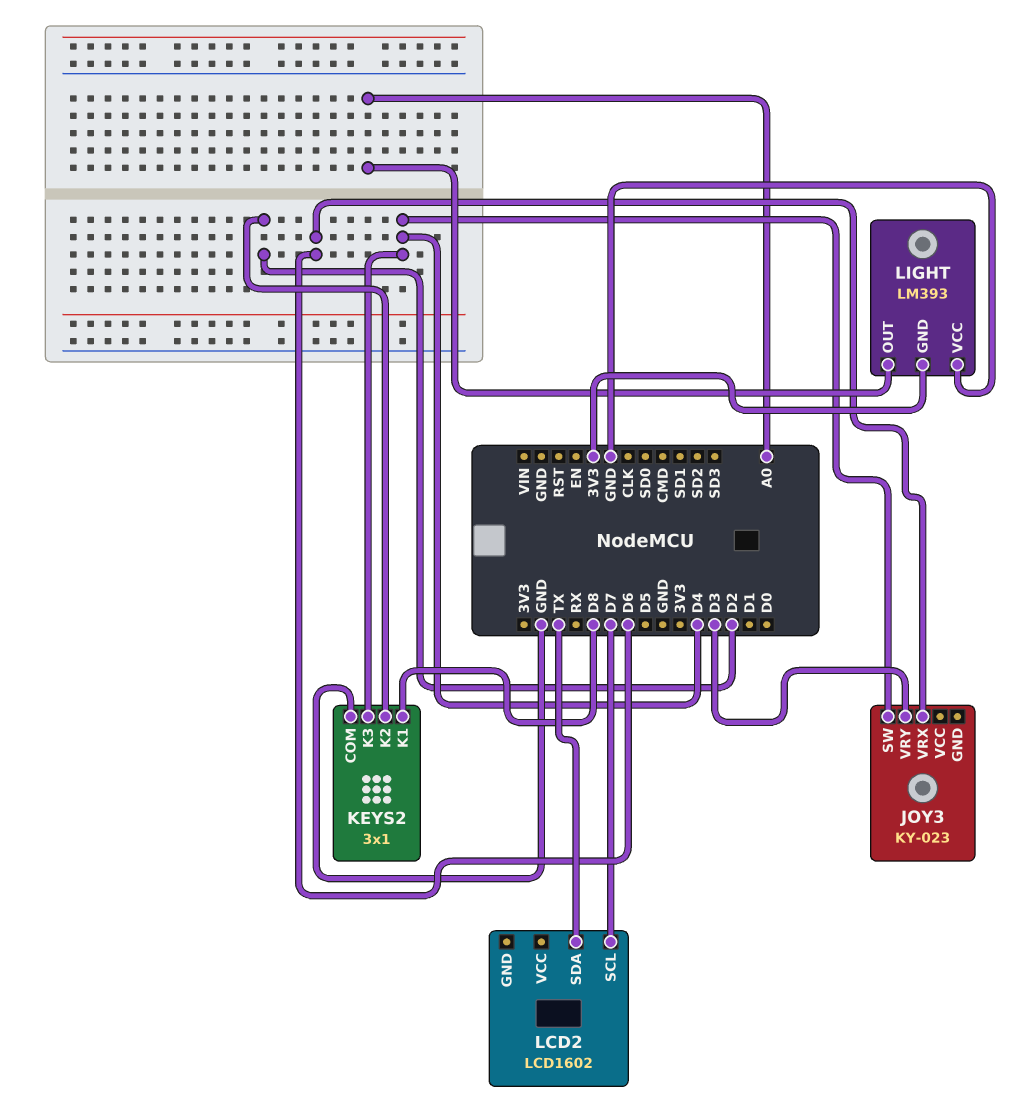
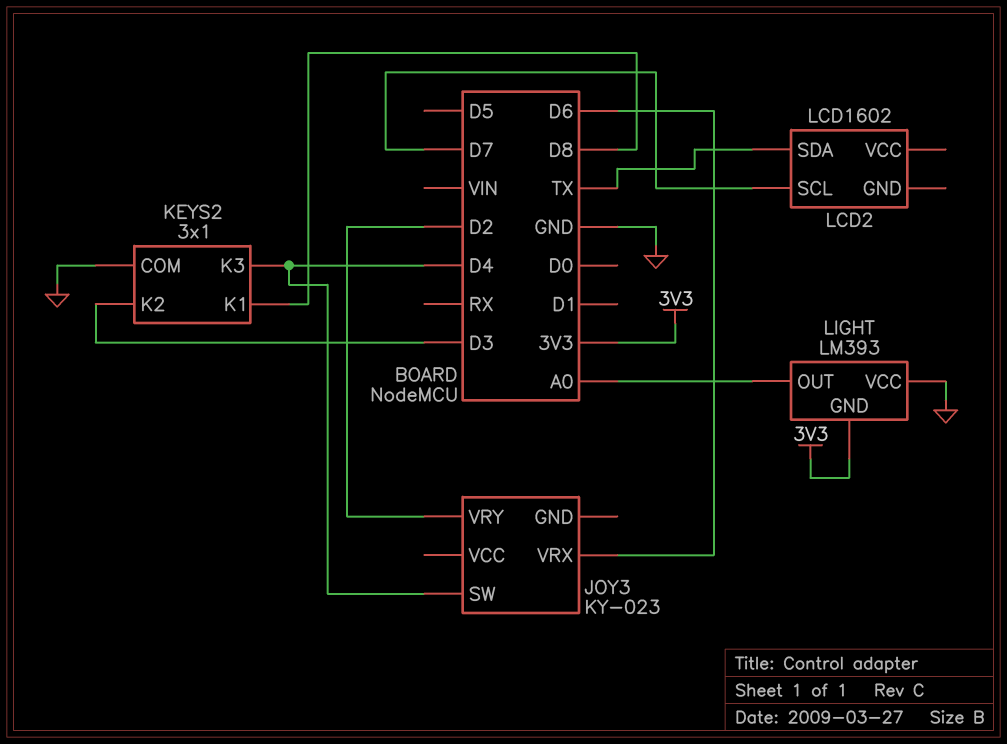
JOY3 pin VRY: D3 -> D2
KEYS2 pin K2: D2 -> D3

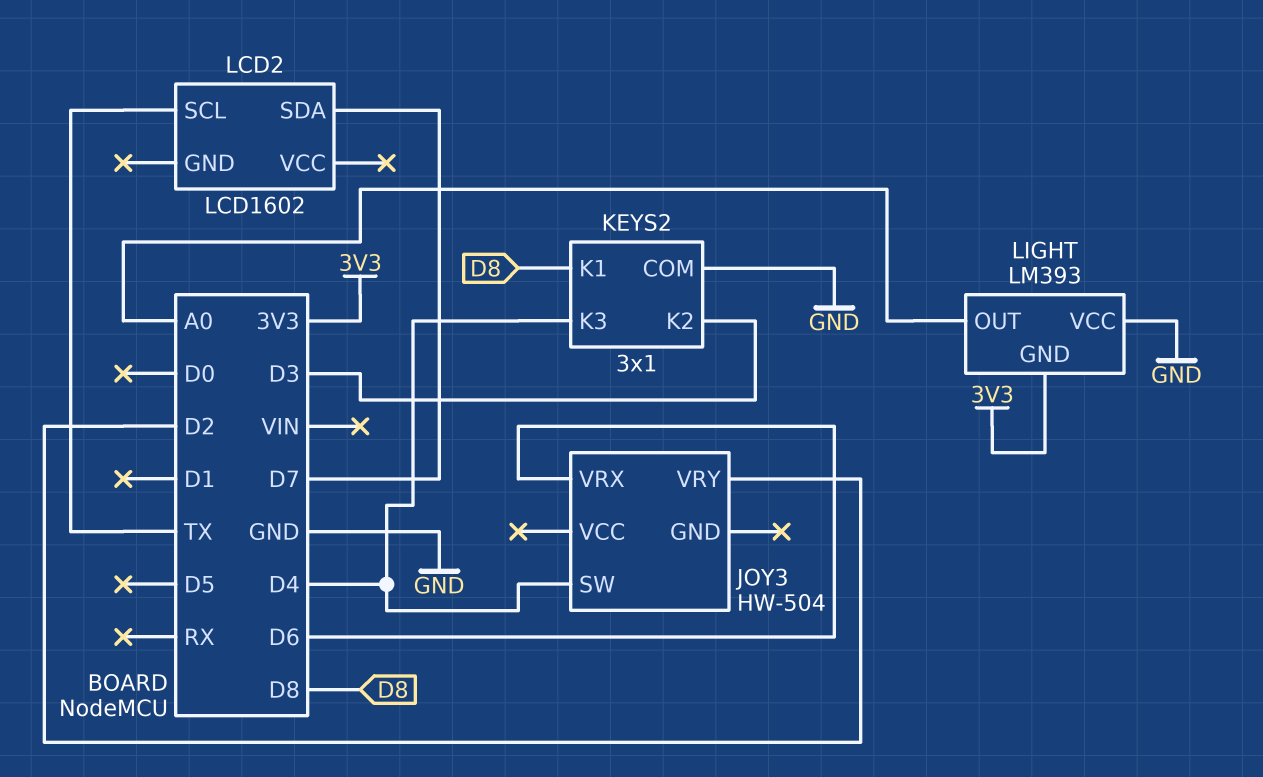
JOY3: KY-023 -> HW-504
LCD2 pin SCL: D7 -> TX
LCD2 pin SDA: TX -> D7

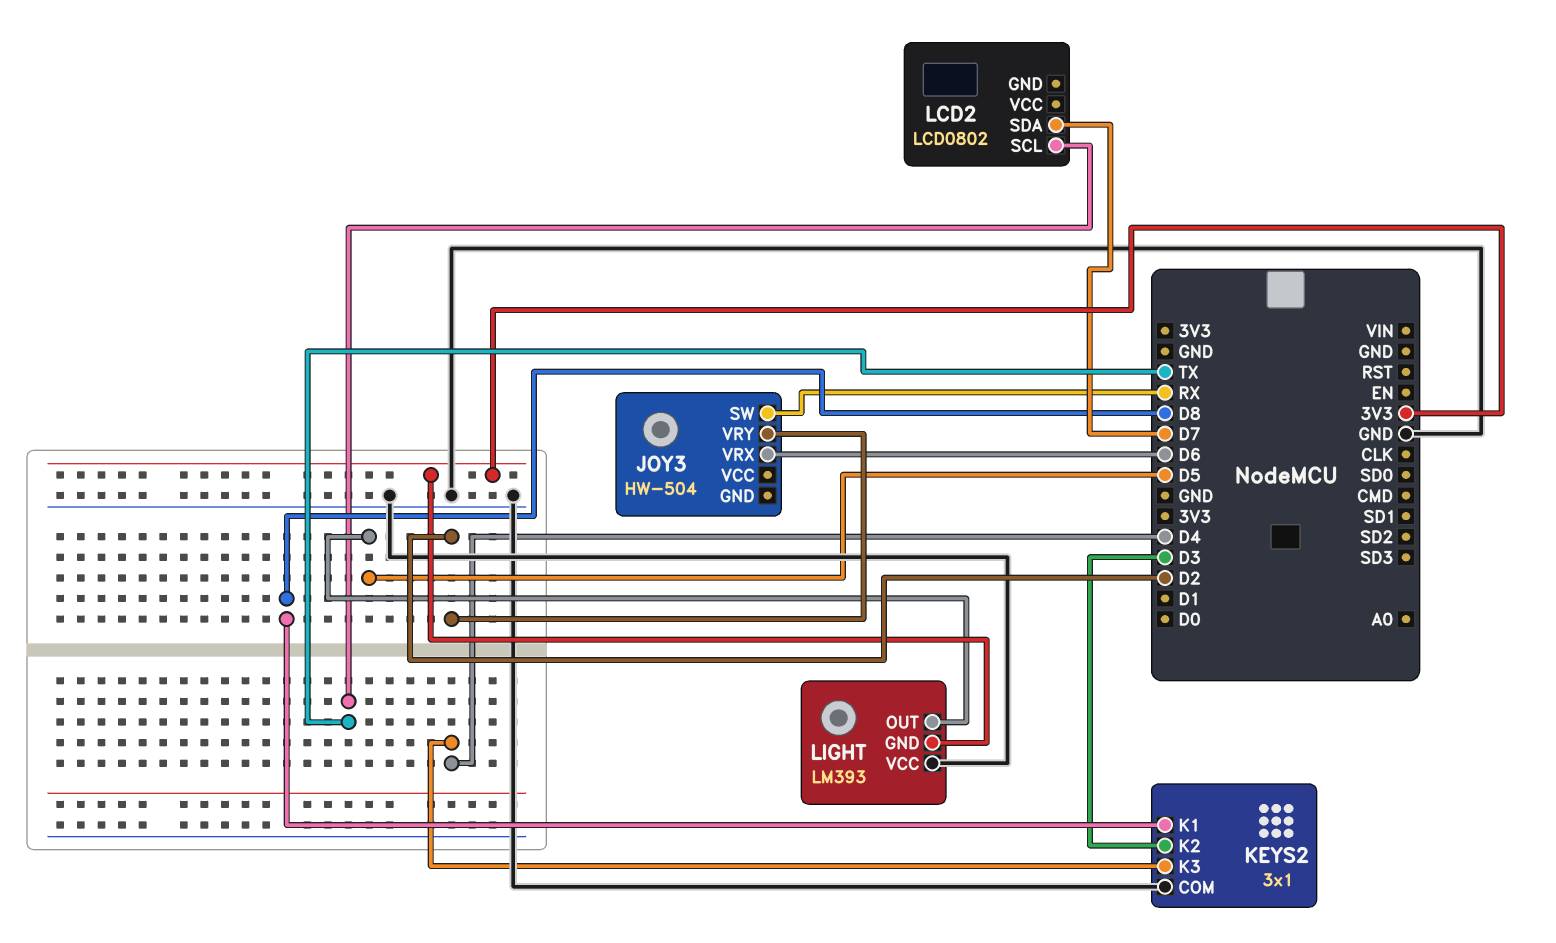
JOY3 pin SW: D4 -> RX
LCD2: LCD1602 -> LCD0802
LIGHT pin OUT: A0 -> D5

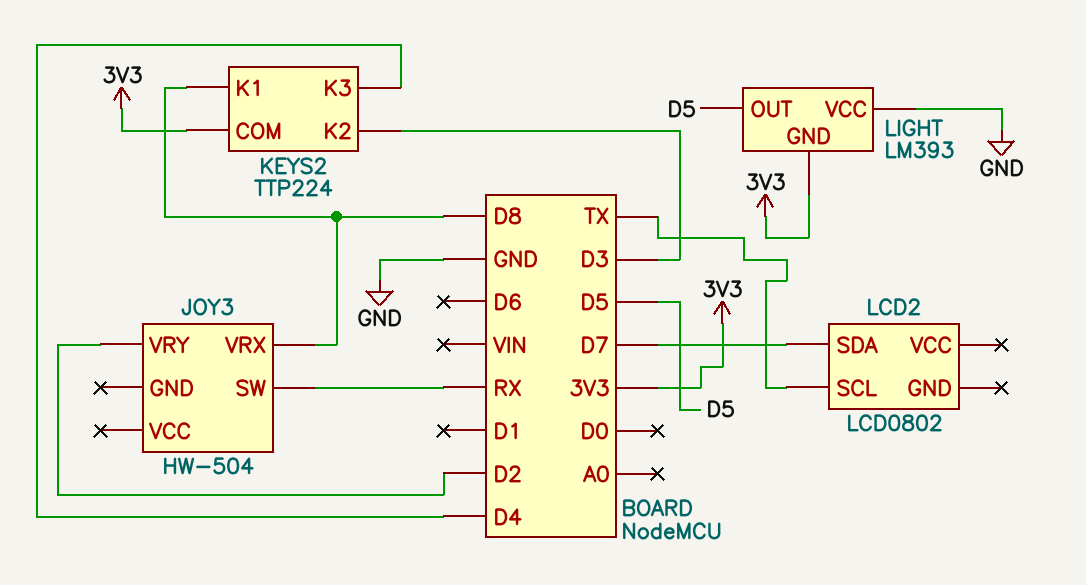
JOY3 pin VRX: D6 -> D8
KEYS2: 3x1 -> TTP224
KEYS2 pin COM: GND -> 3V3

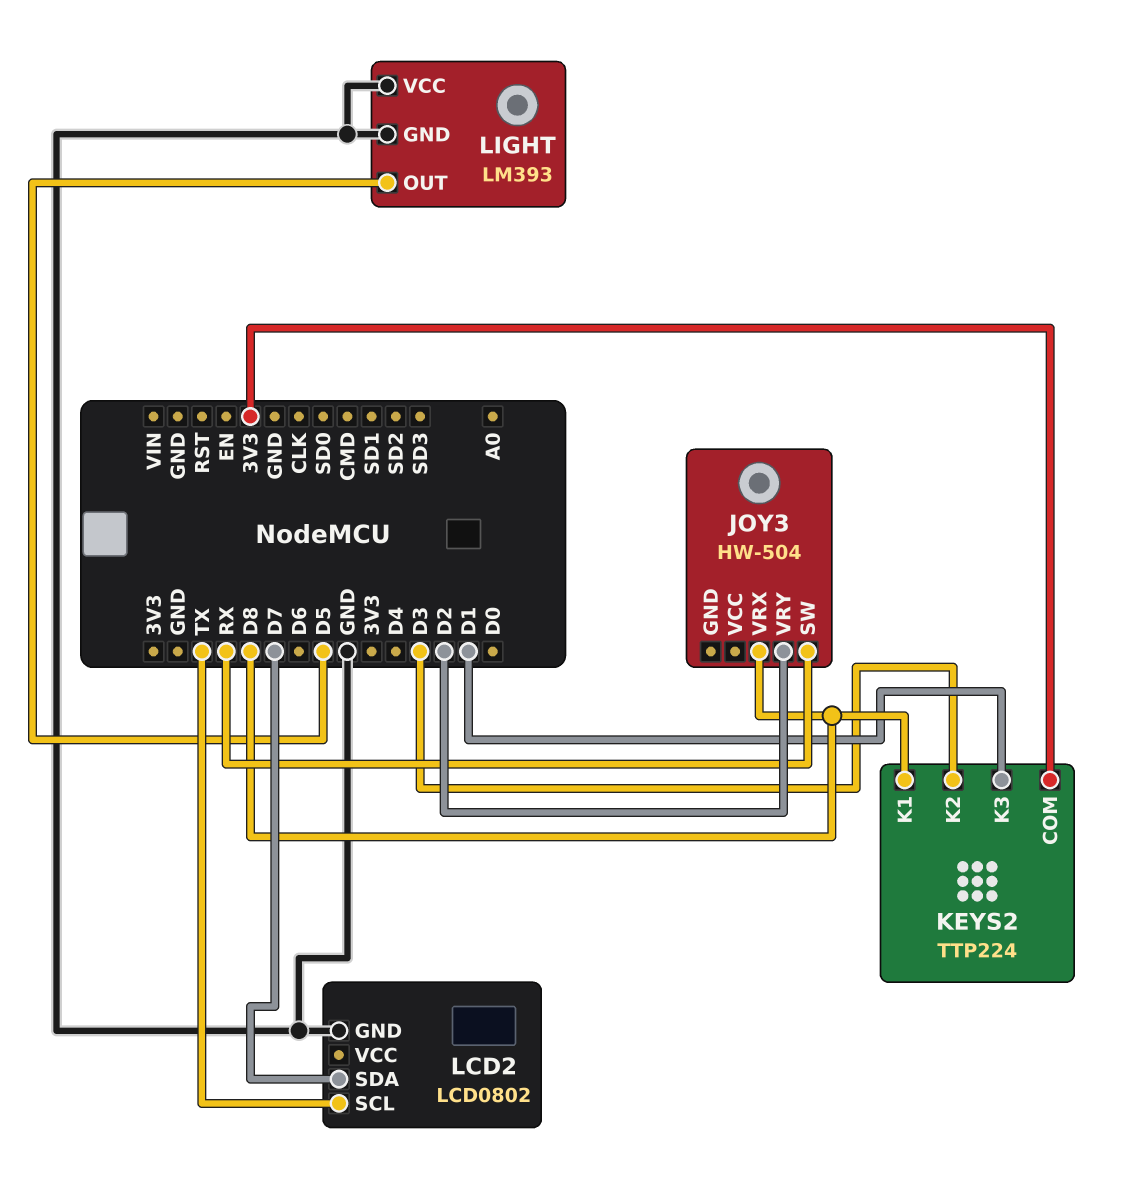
KEYS2 pin K3: D4 -> D1
LCD2 pin GND: none -> GND
LIGHT pin GND: 3V3 -> GND

